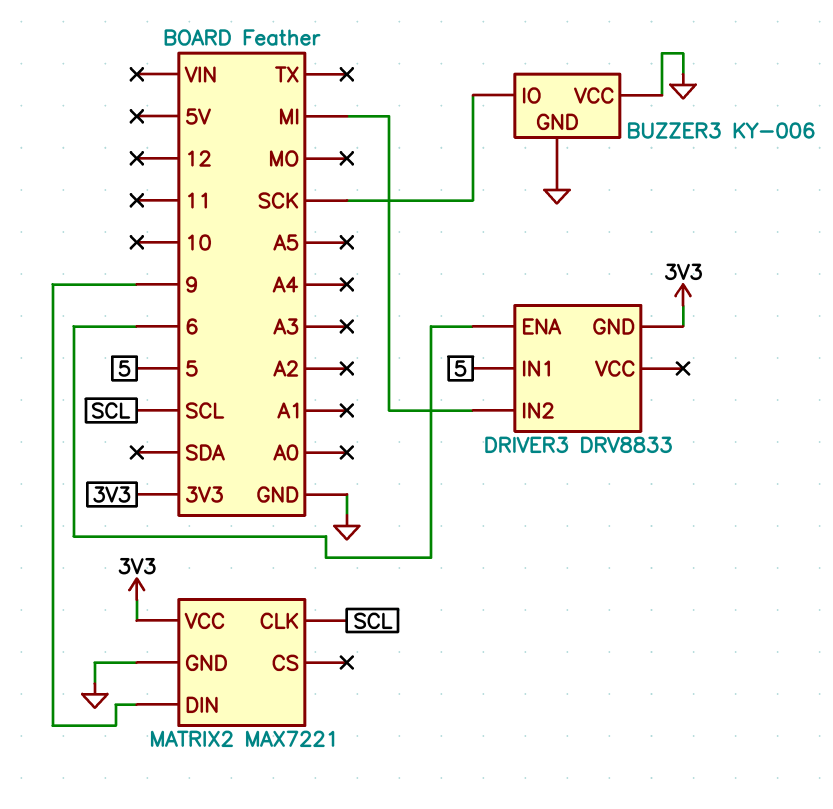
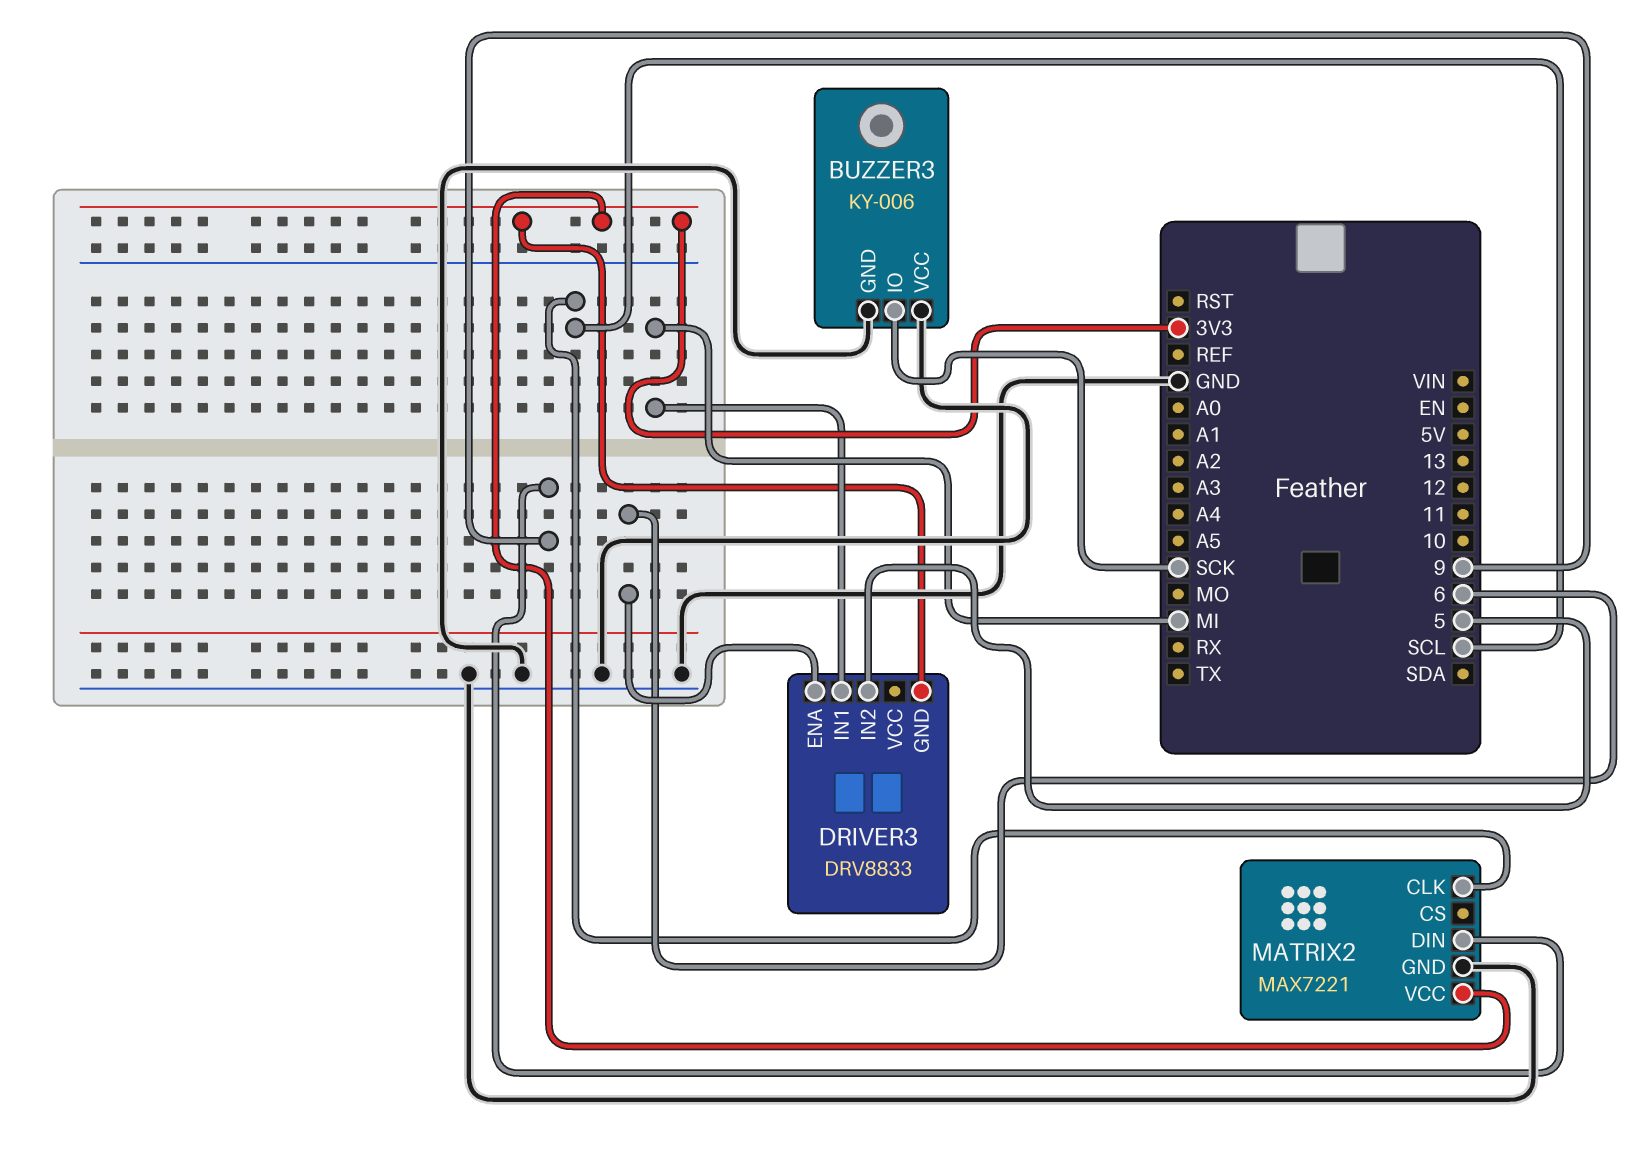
DRIVER3 pin IN1: 5 -> MI
DRIVER3 pin IN2: MI -> 5

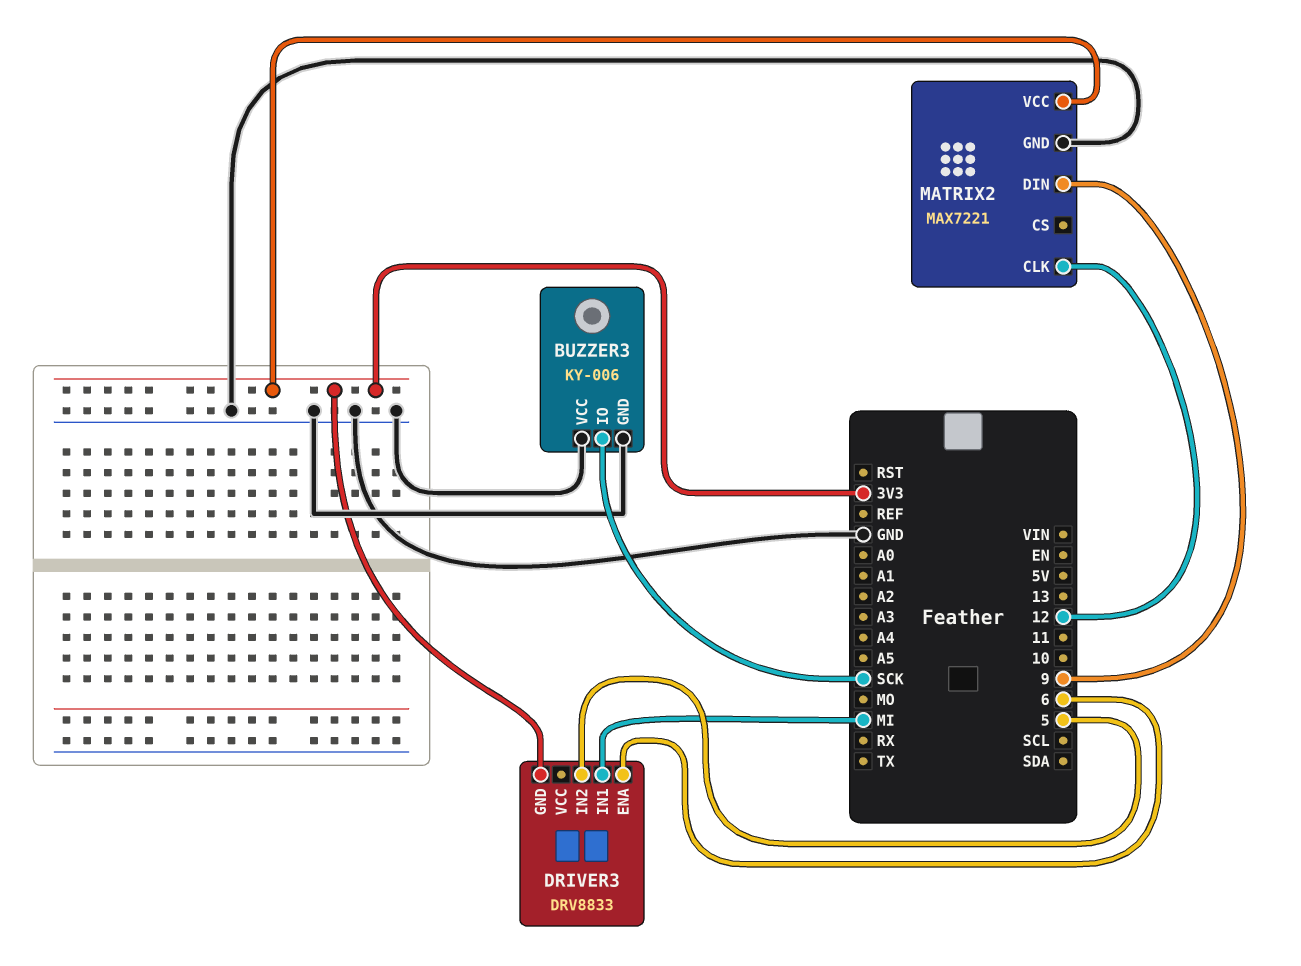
MATRIX2 pin CLK: SCL -> 12

